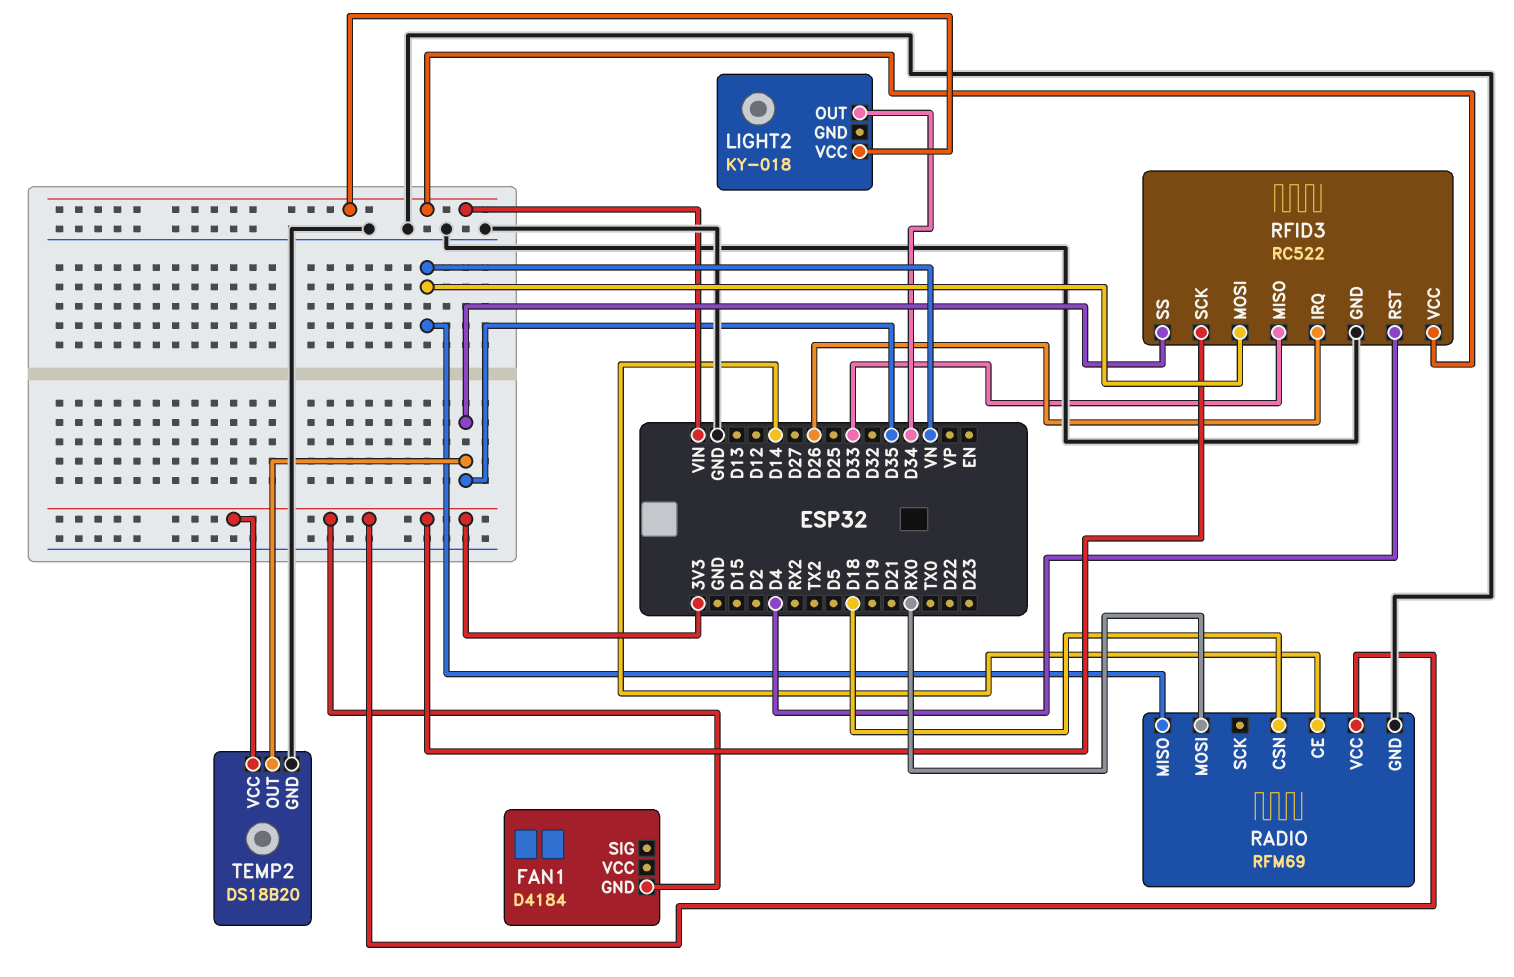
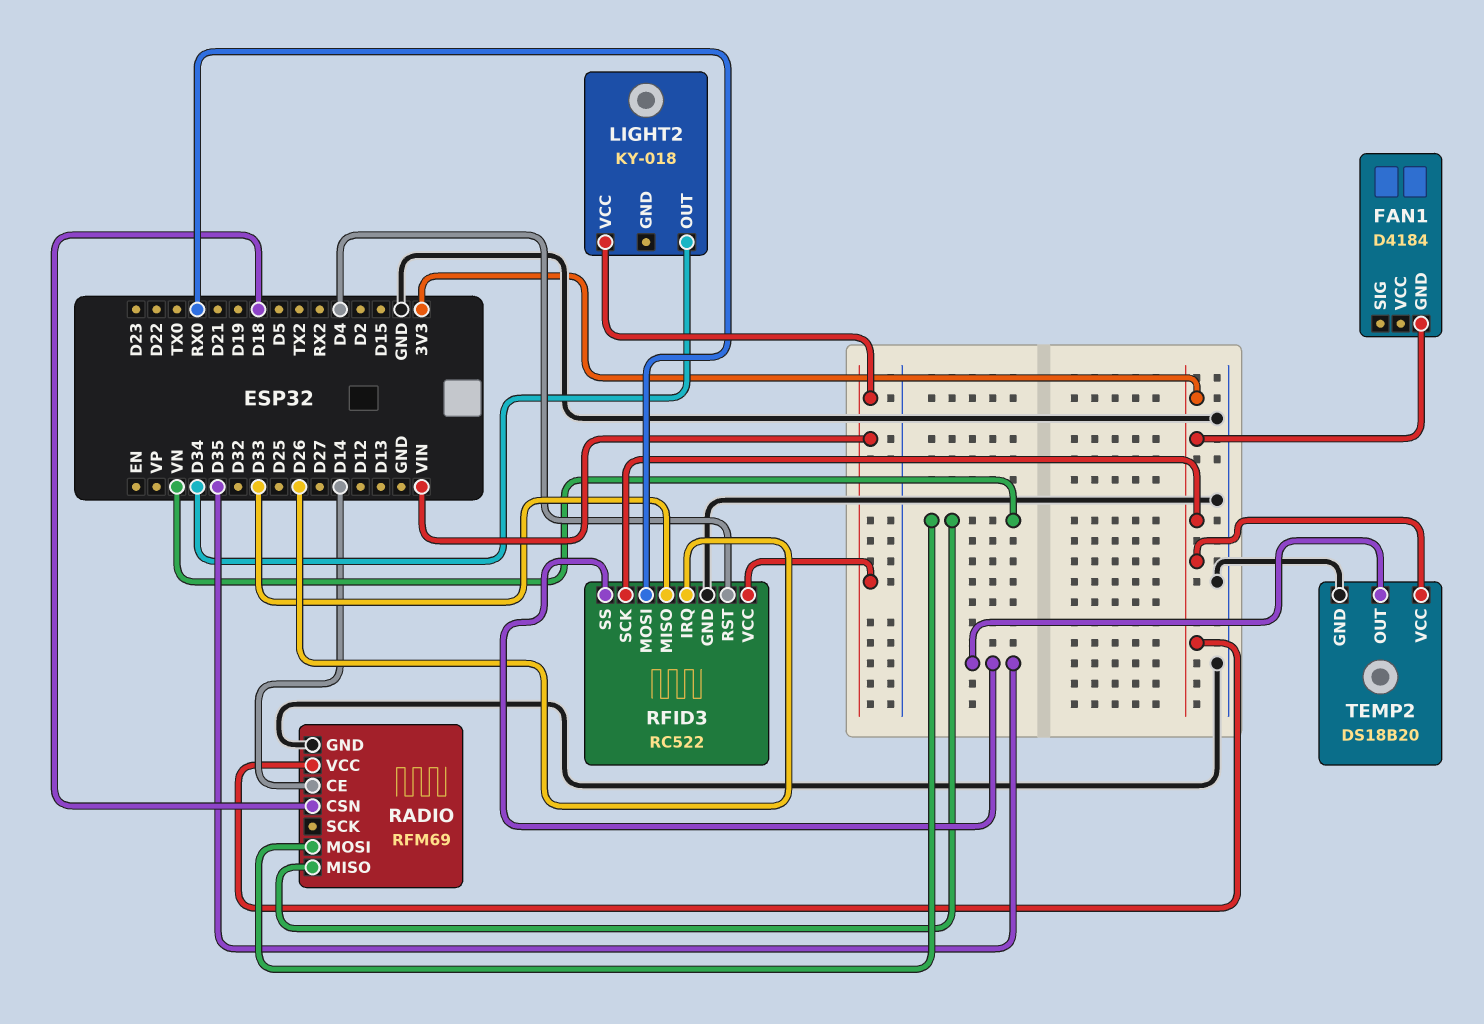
RADIO pin MOSI: RX0 -> VN
RFID3 pin MOSI: VN -> RX0

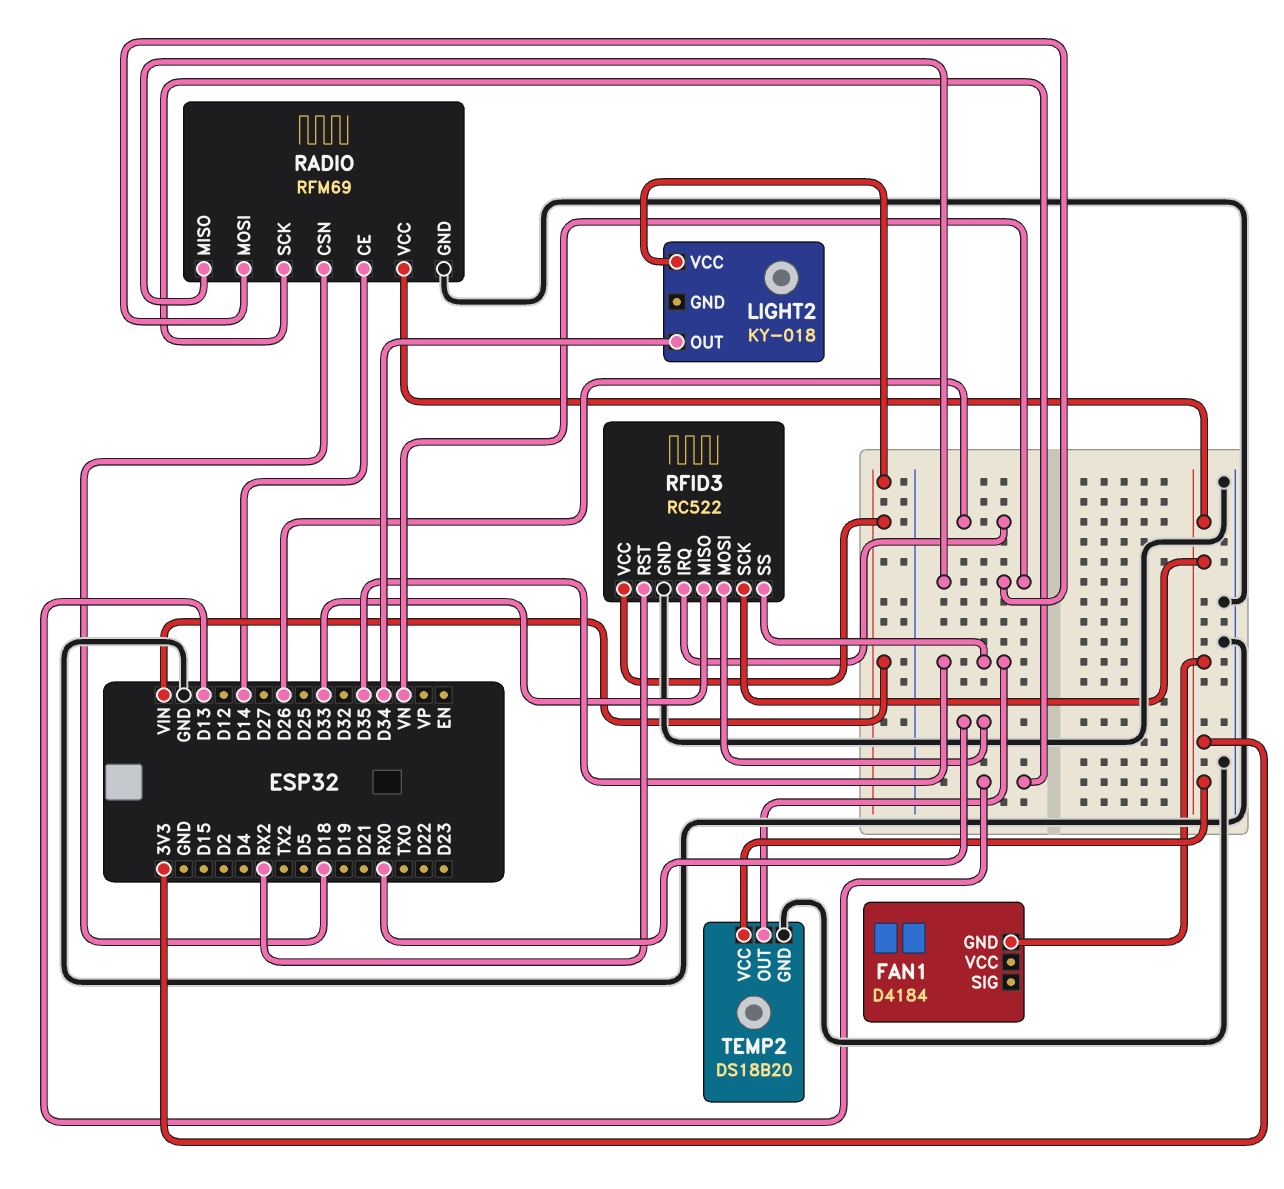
RADIO pin SCK: none -> D13
RFID3 pin RST: D4 -> RX2

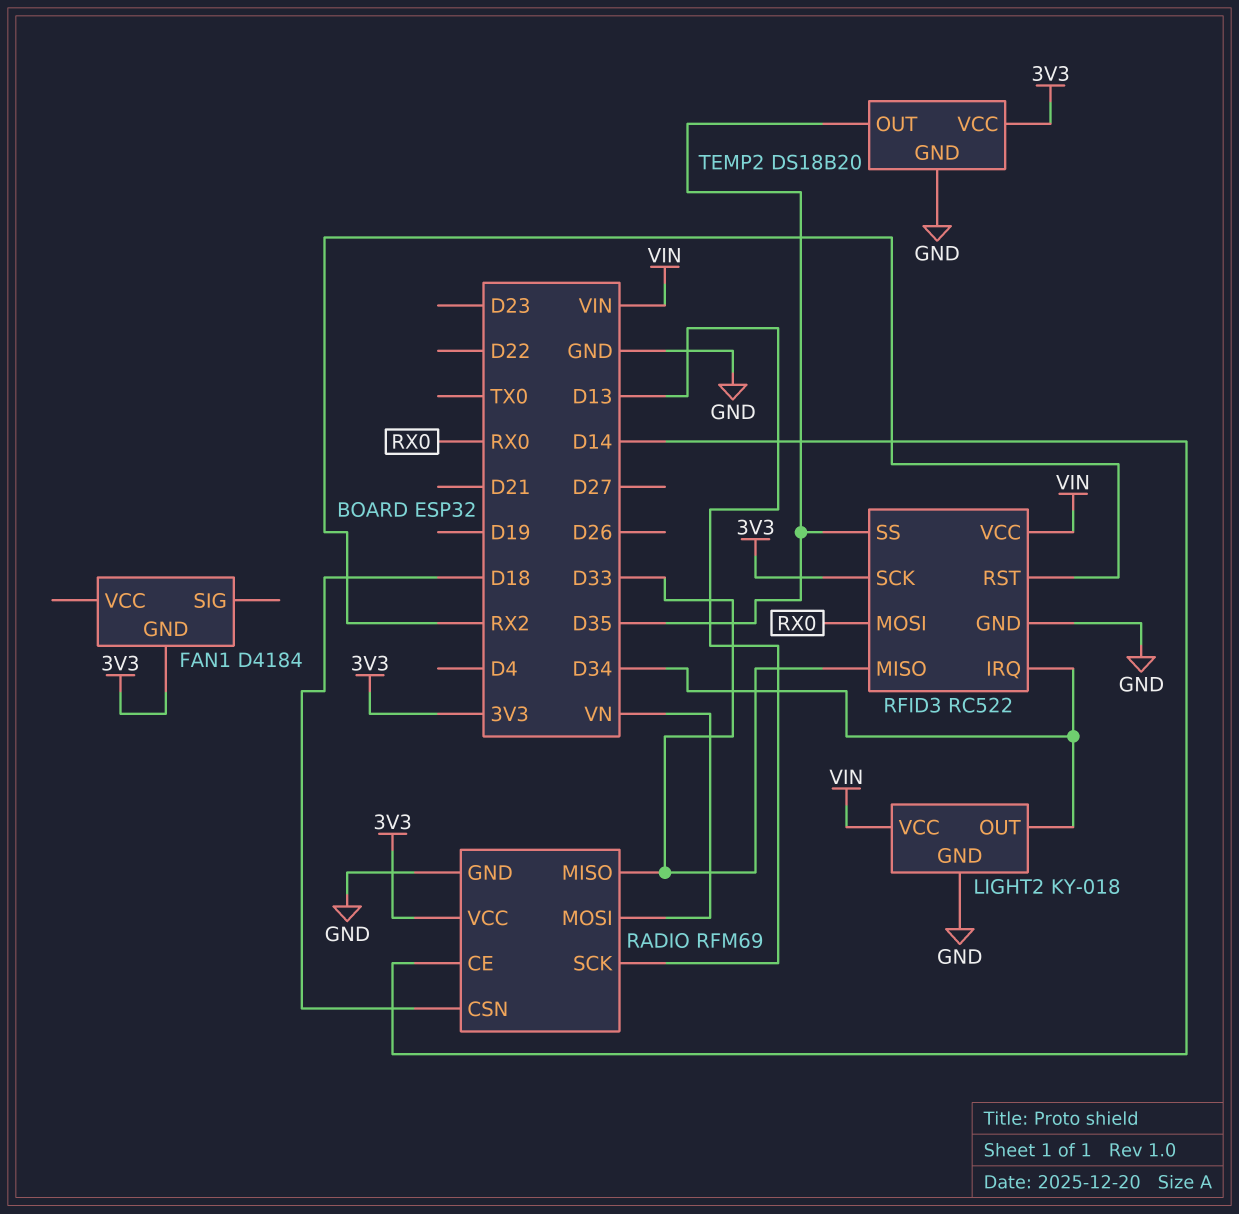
LIGHT2 pin GND: none -> GND
RADIO pin MISO: VN -> D33
RFID3 pin IRQ: D26 -> D34

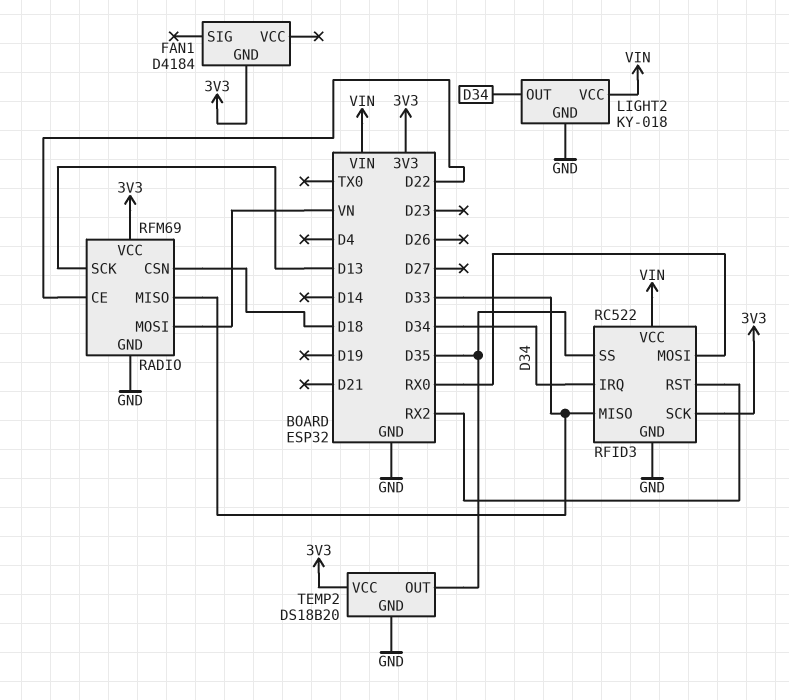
RADIO pin CE: D14 -> D22

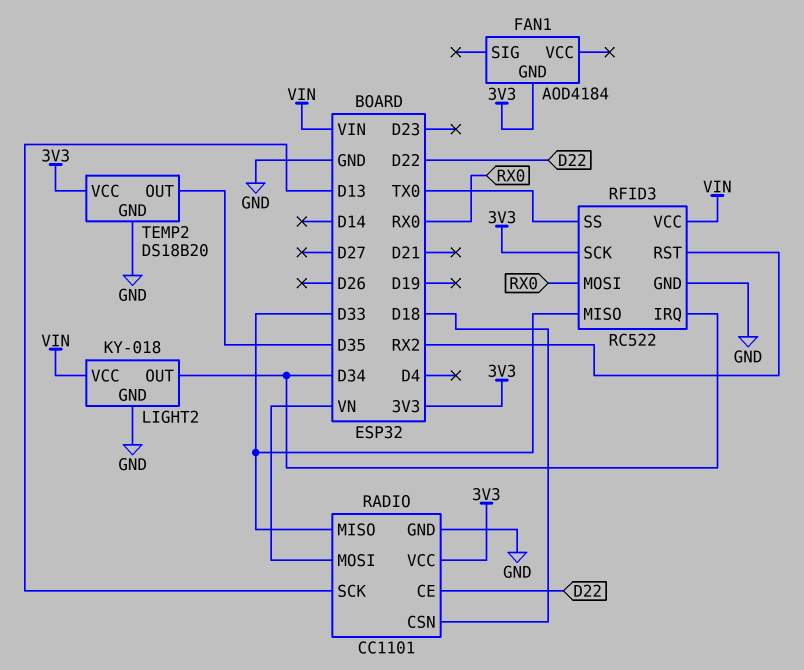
FAN1: D4184 -> AOD4184
RADIO: RFM69 -> CC1101
RFID3 pin SS: D35 -> TX0

